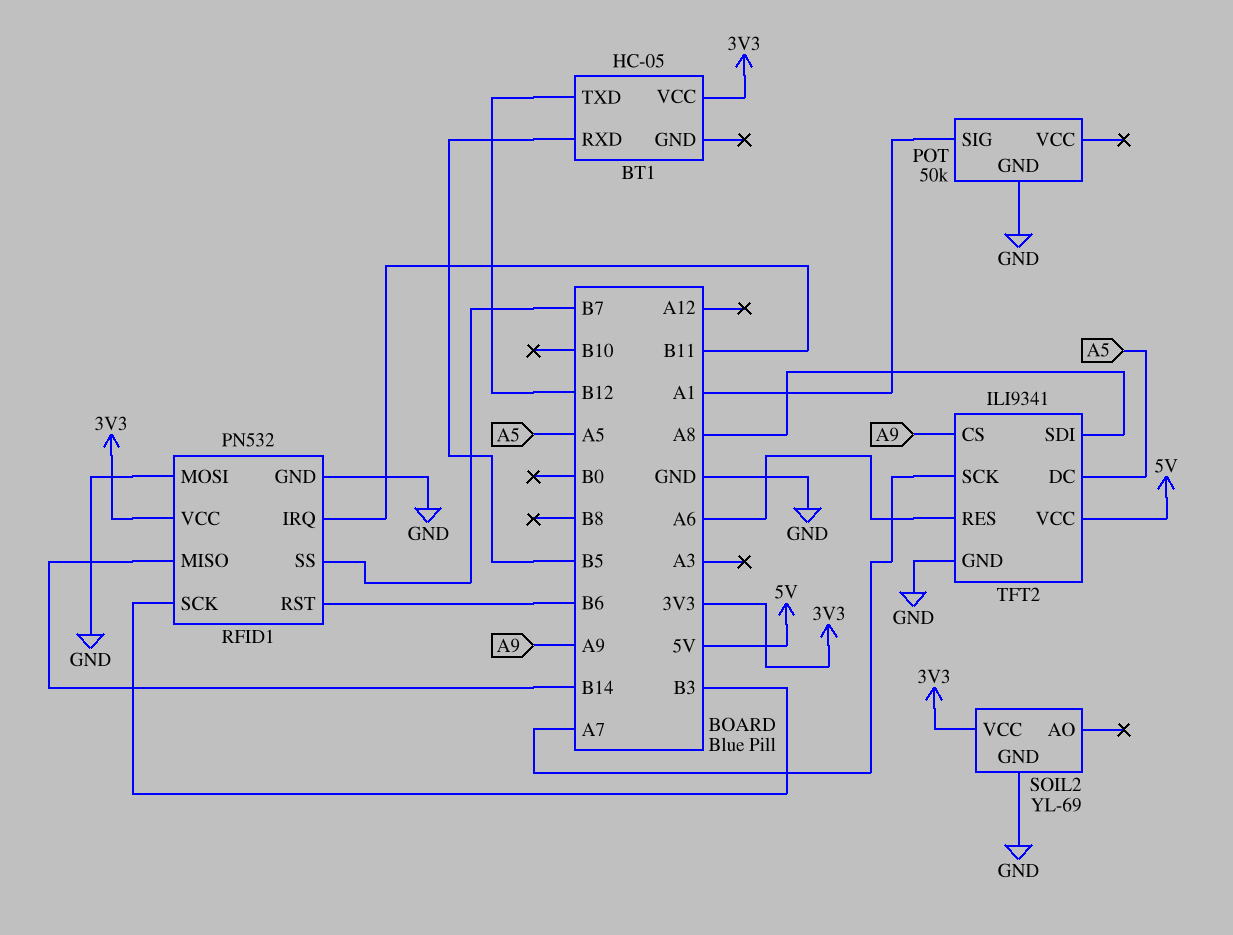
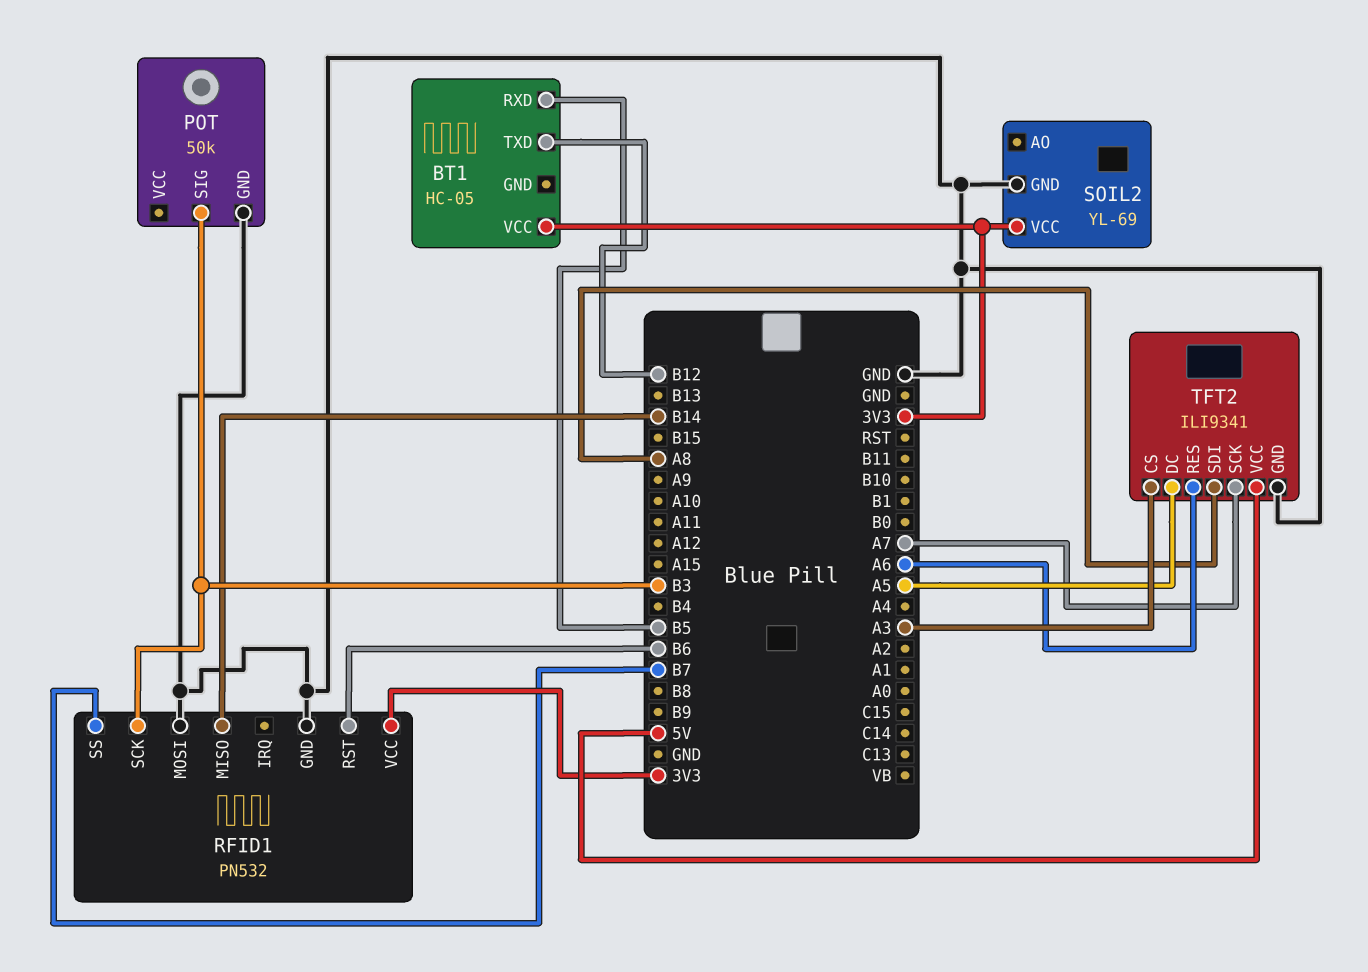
POT pin SIG: A1 -> B3
RFID1 pin IRQ: B11 -> none
TFT2 pin CS: A9 -> A3

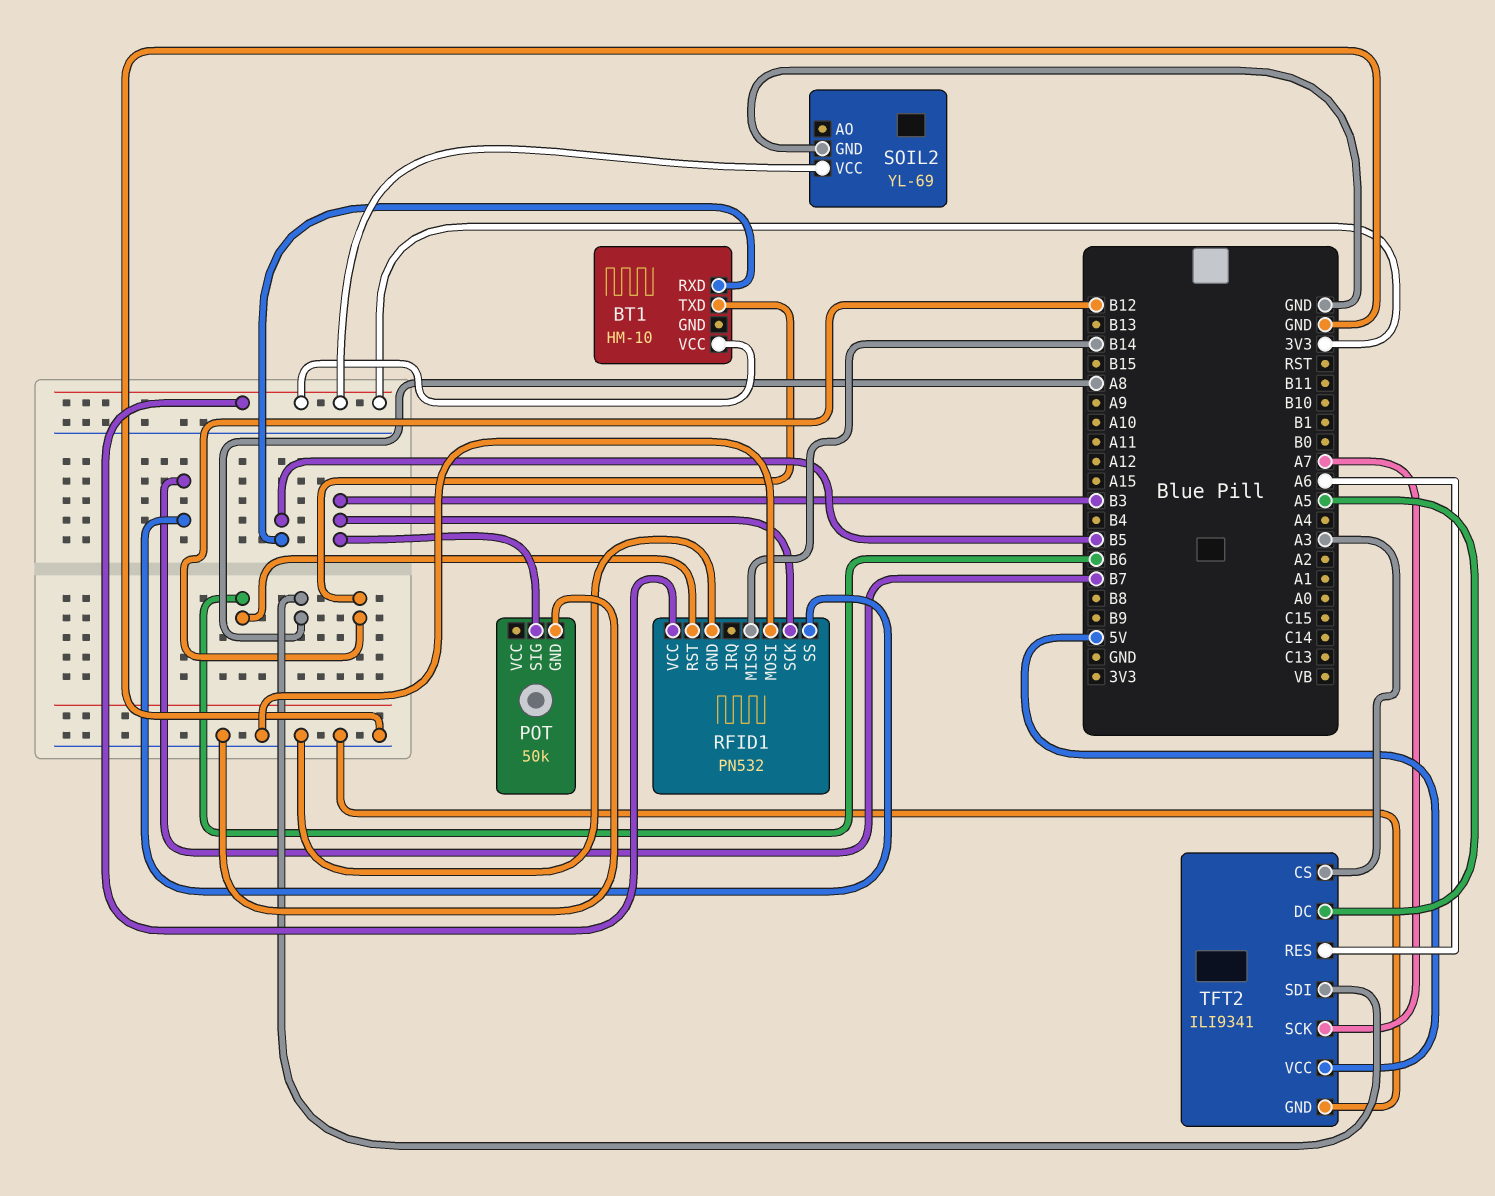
BT1: HC-05 -> HM-10

